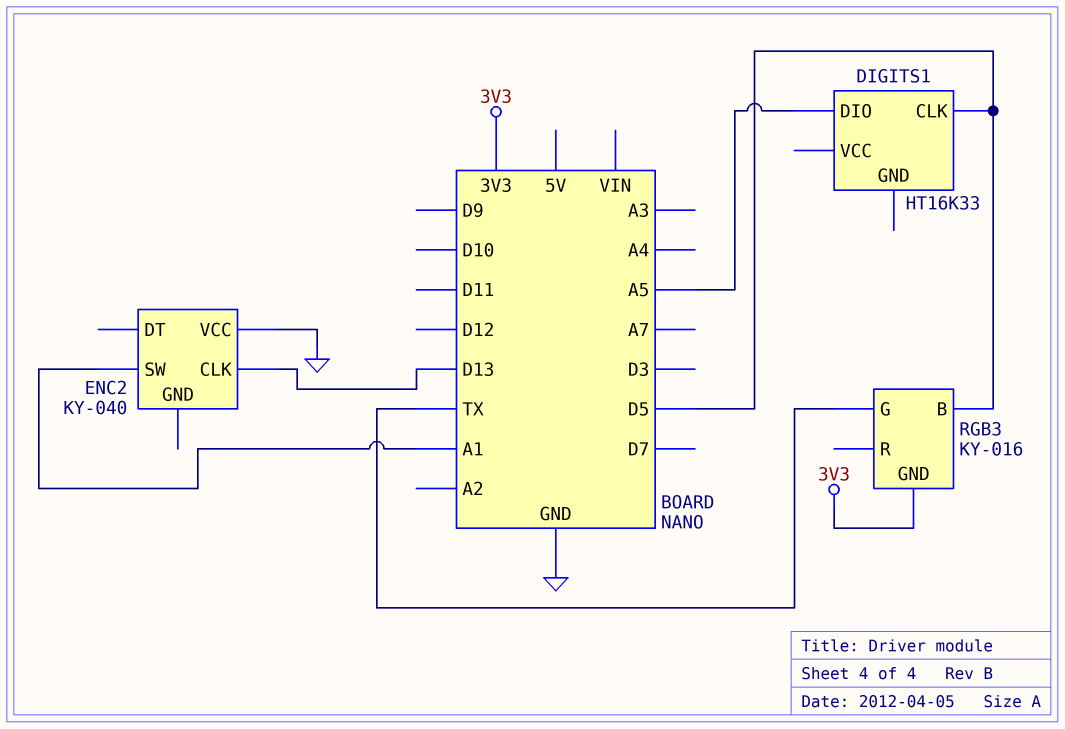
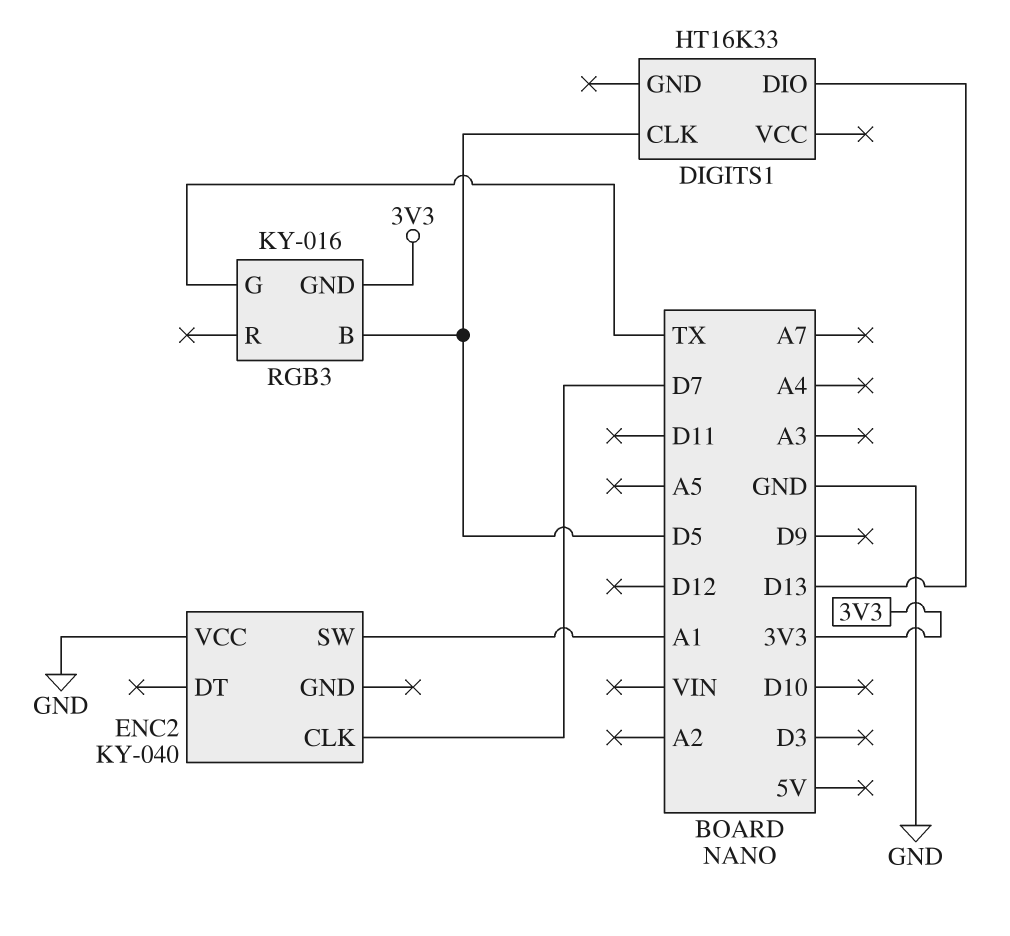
DIGITS1 pin DIO: A5 -> D13
ENC2 pin CLK: D13 -> D7

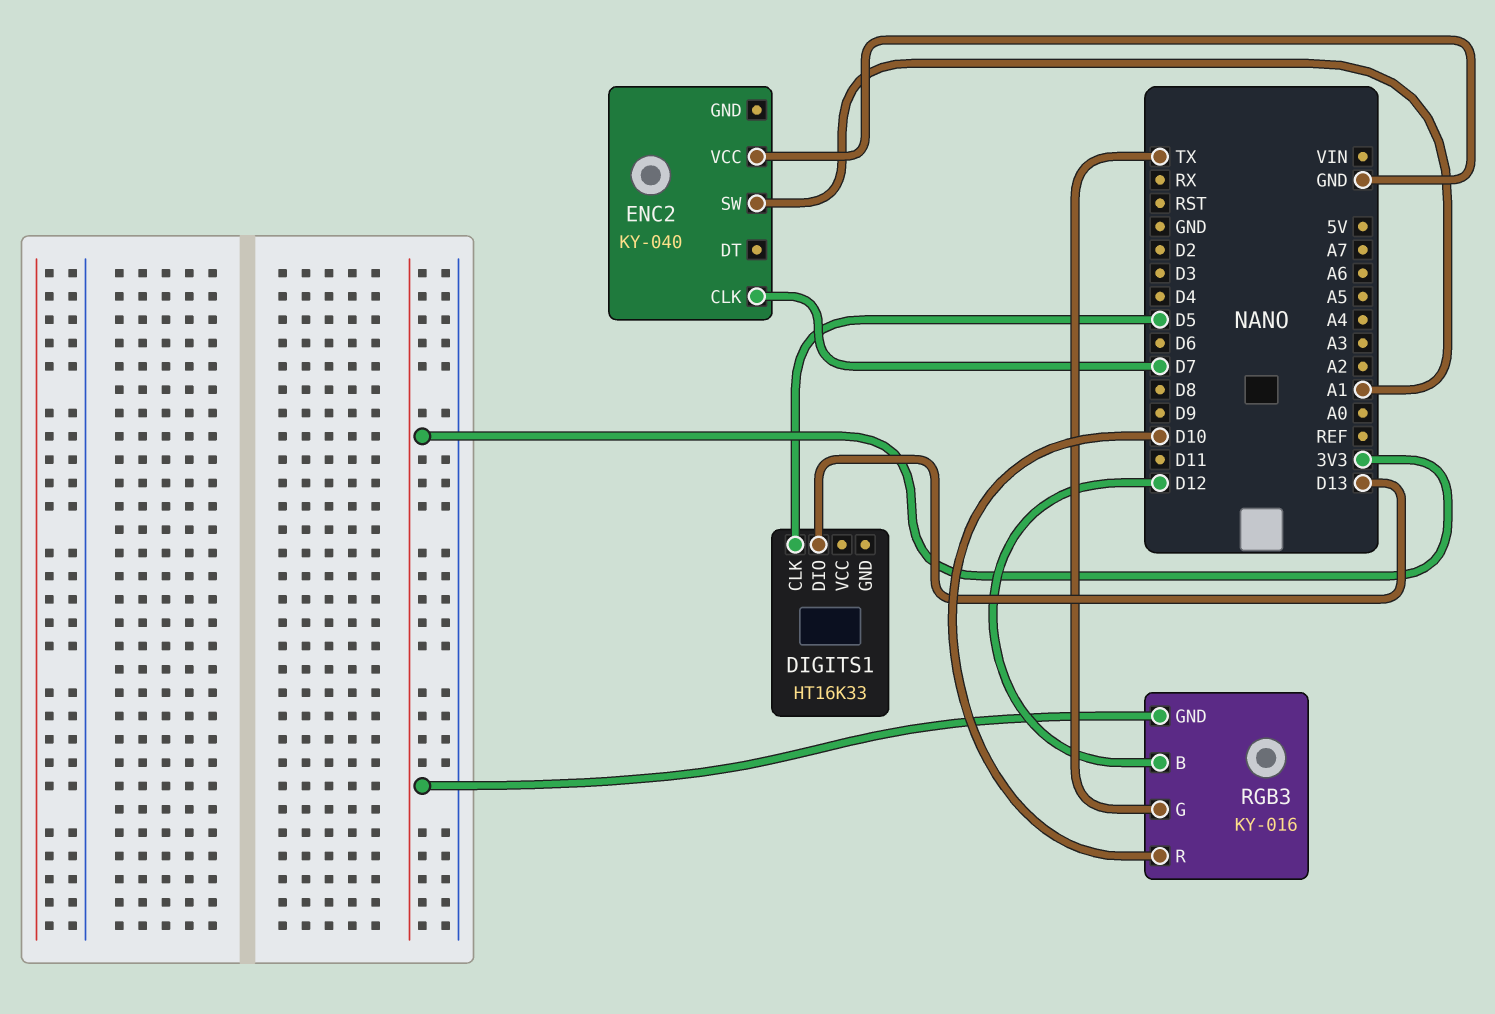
RGB3 pin B: D5 -> D12
RGB3 pin R: none -> D10

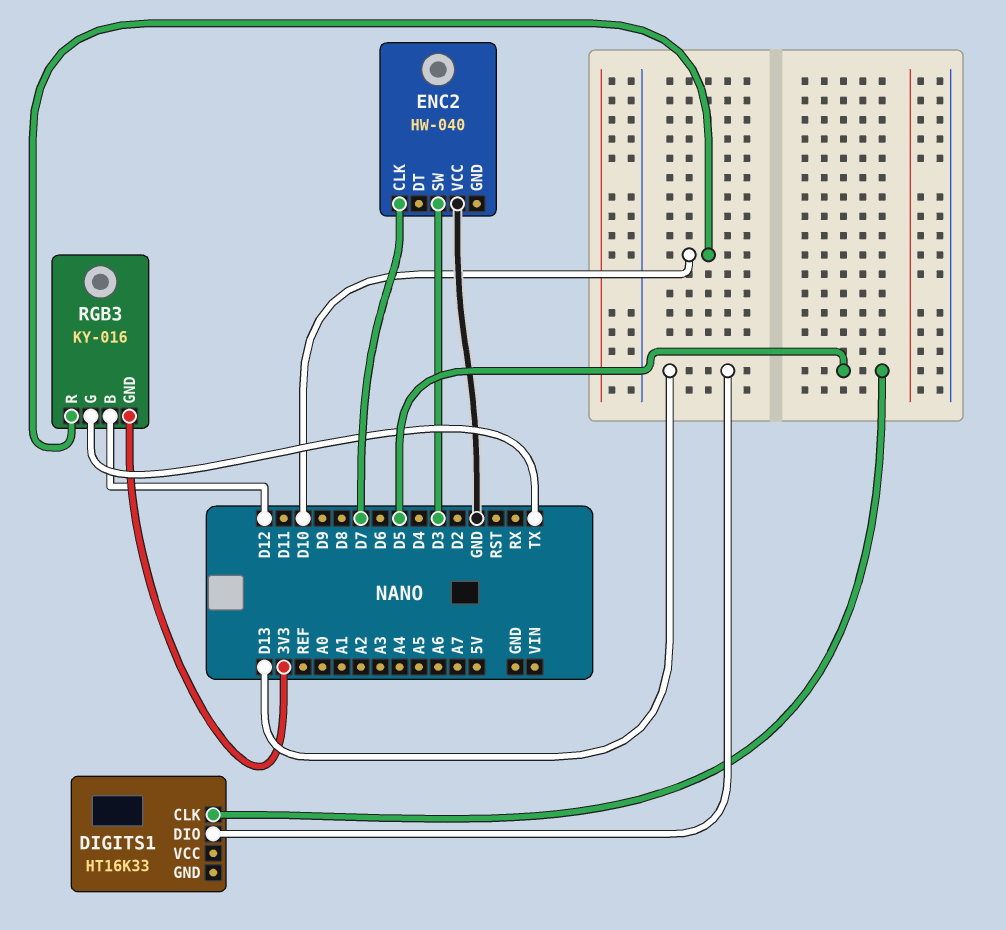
ENC2: KY-040 -> HW-040
ENC2 pin SW: A1 -> D3

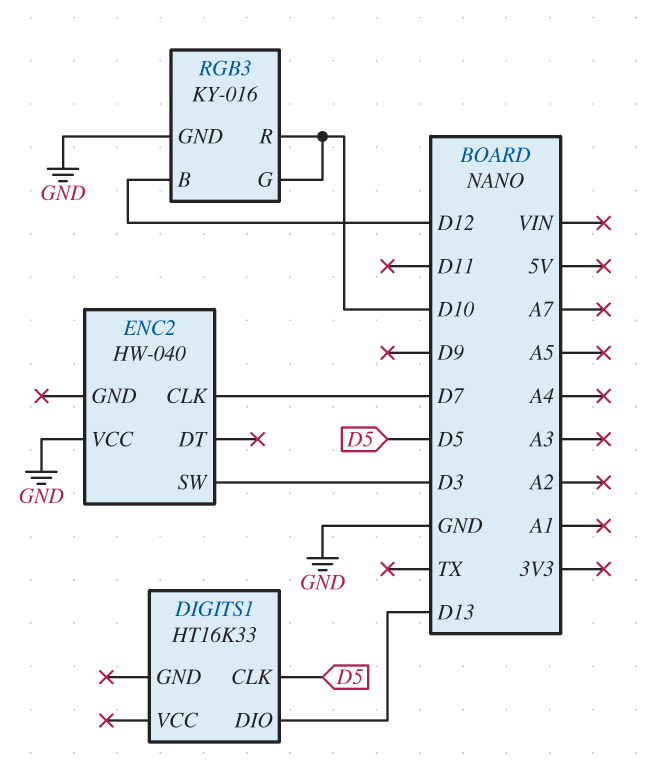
RGB3 pin G: TX -> D10
RGB3 pin GND: 3V3 -> GND

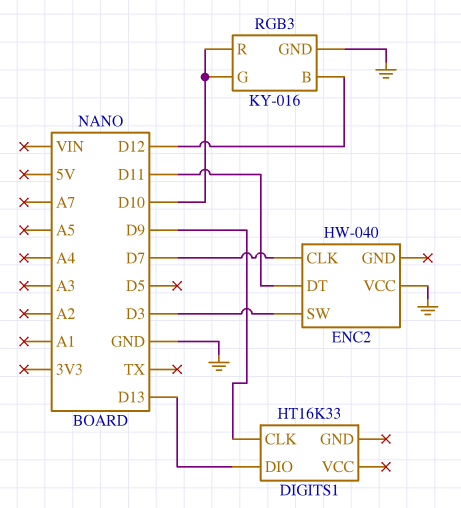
DIGITS1 pin CLK: D5 -> D9
ENC2 pin DT: none -> D11

